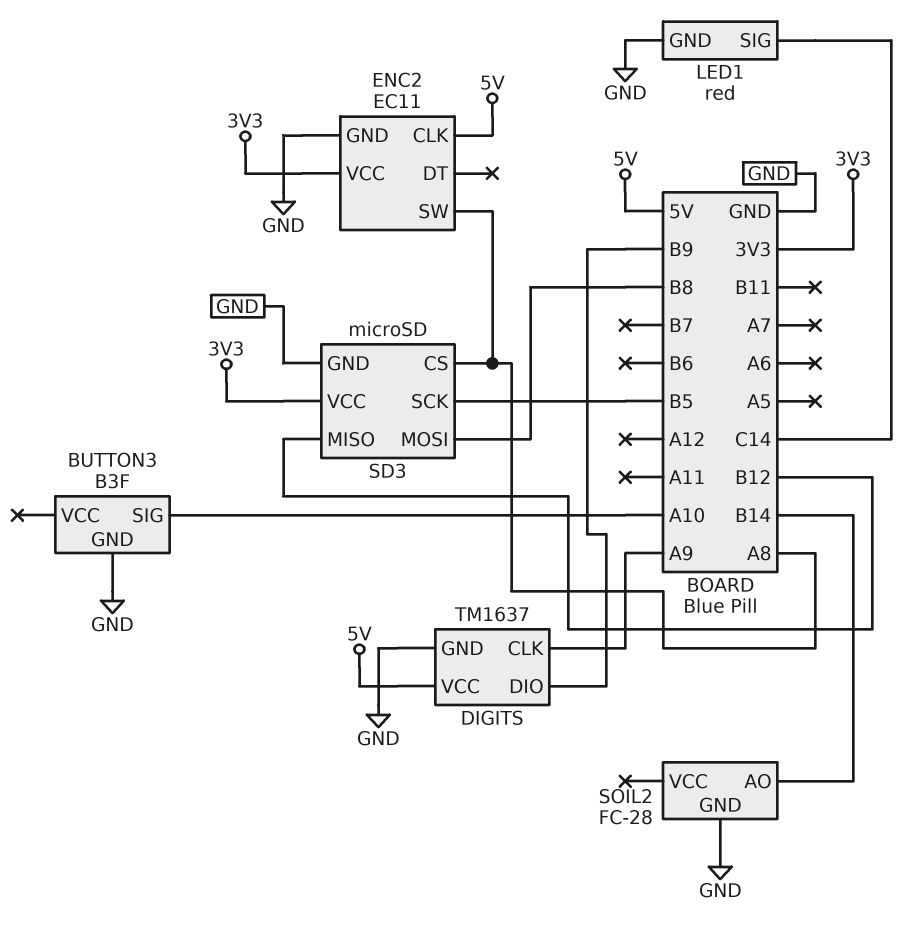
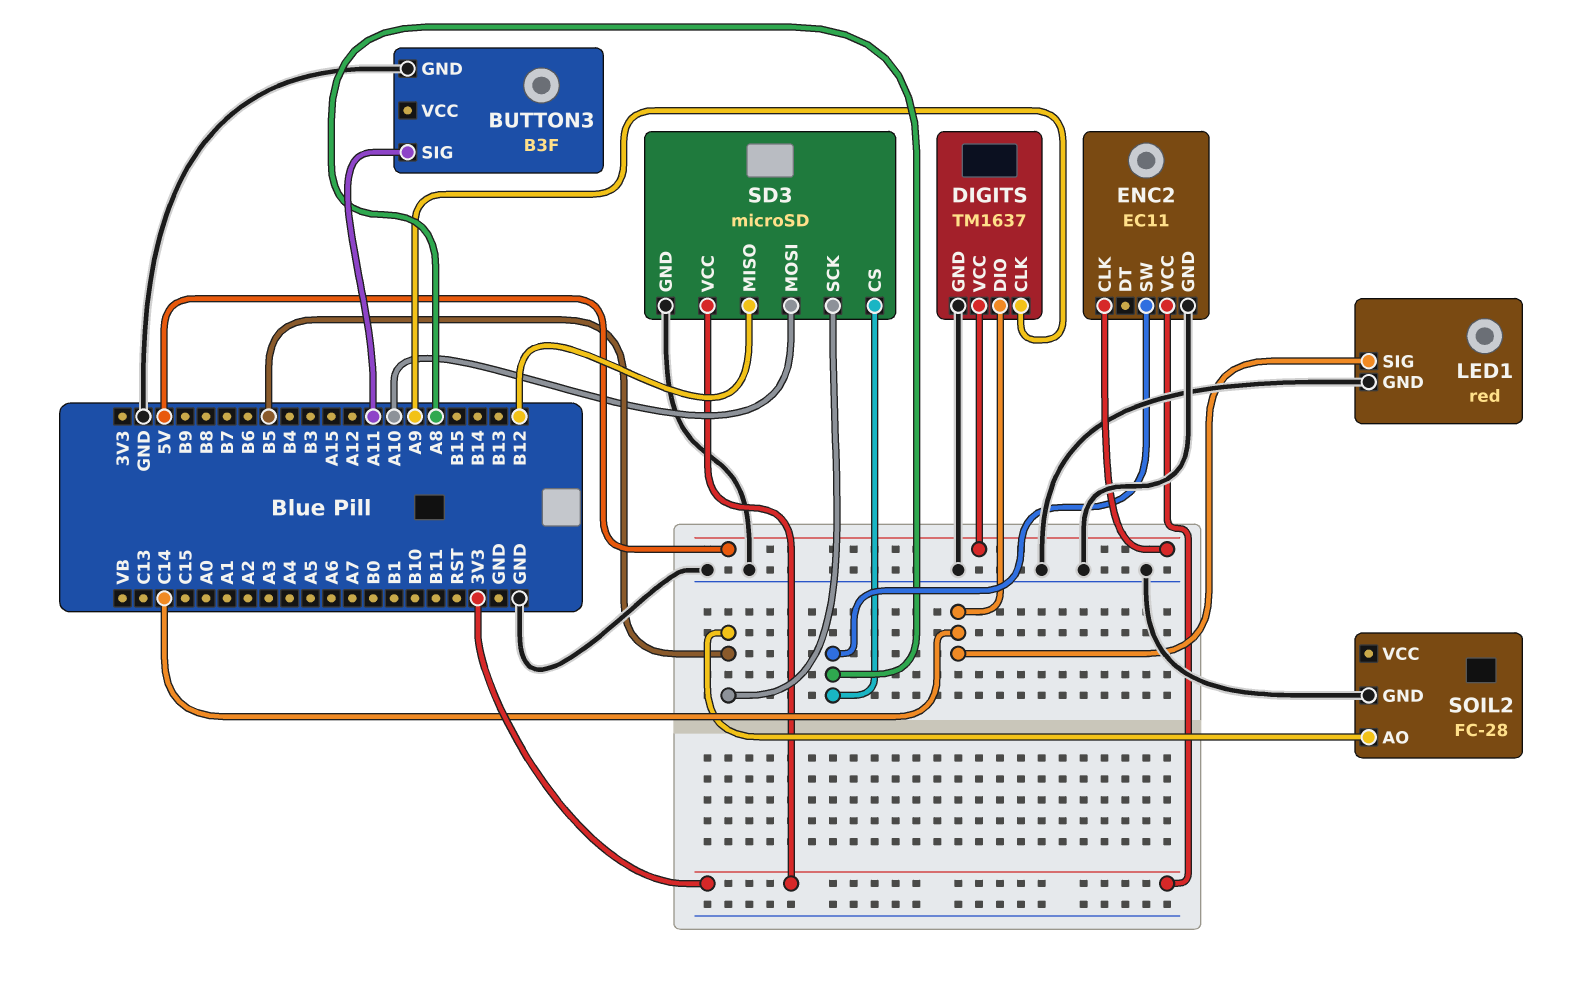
BUTTON3 pin SIG: A10 -> A11
DIGITS pin DIO: B9 -> C14
SD3 pin MOSI: B8 -> A10
SOIL2 pin AO: B14 -> B5

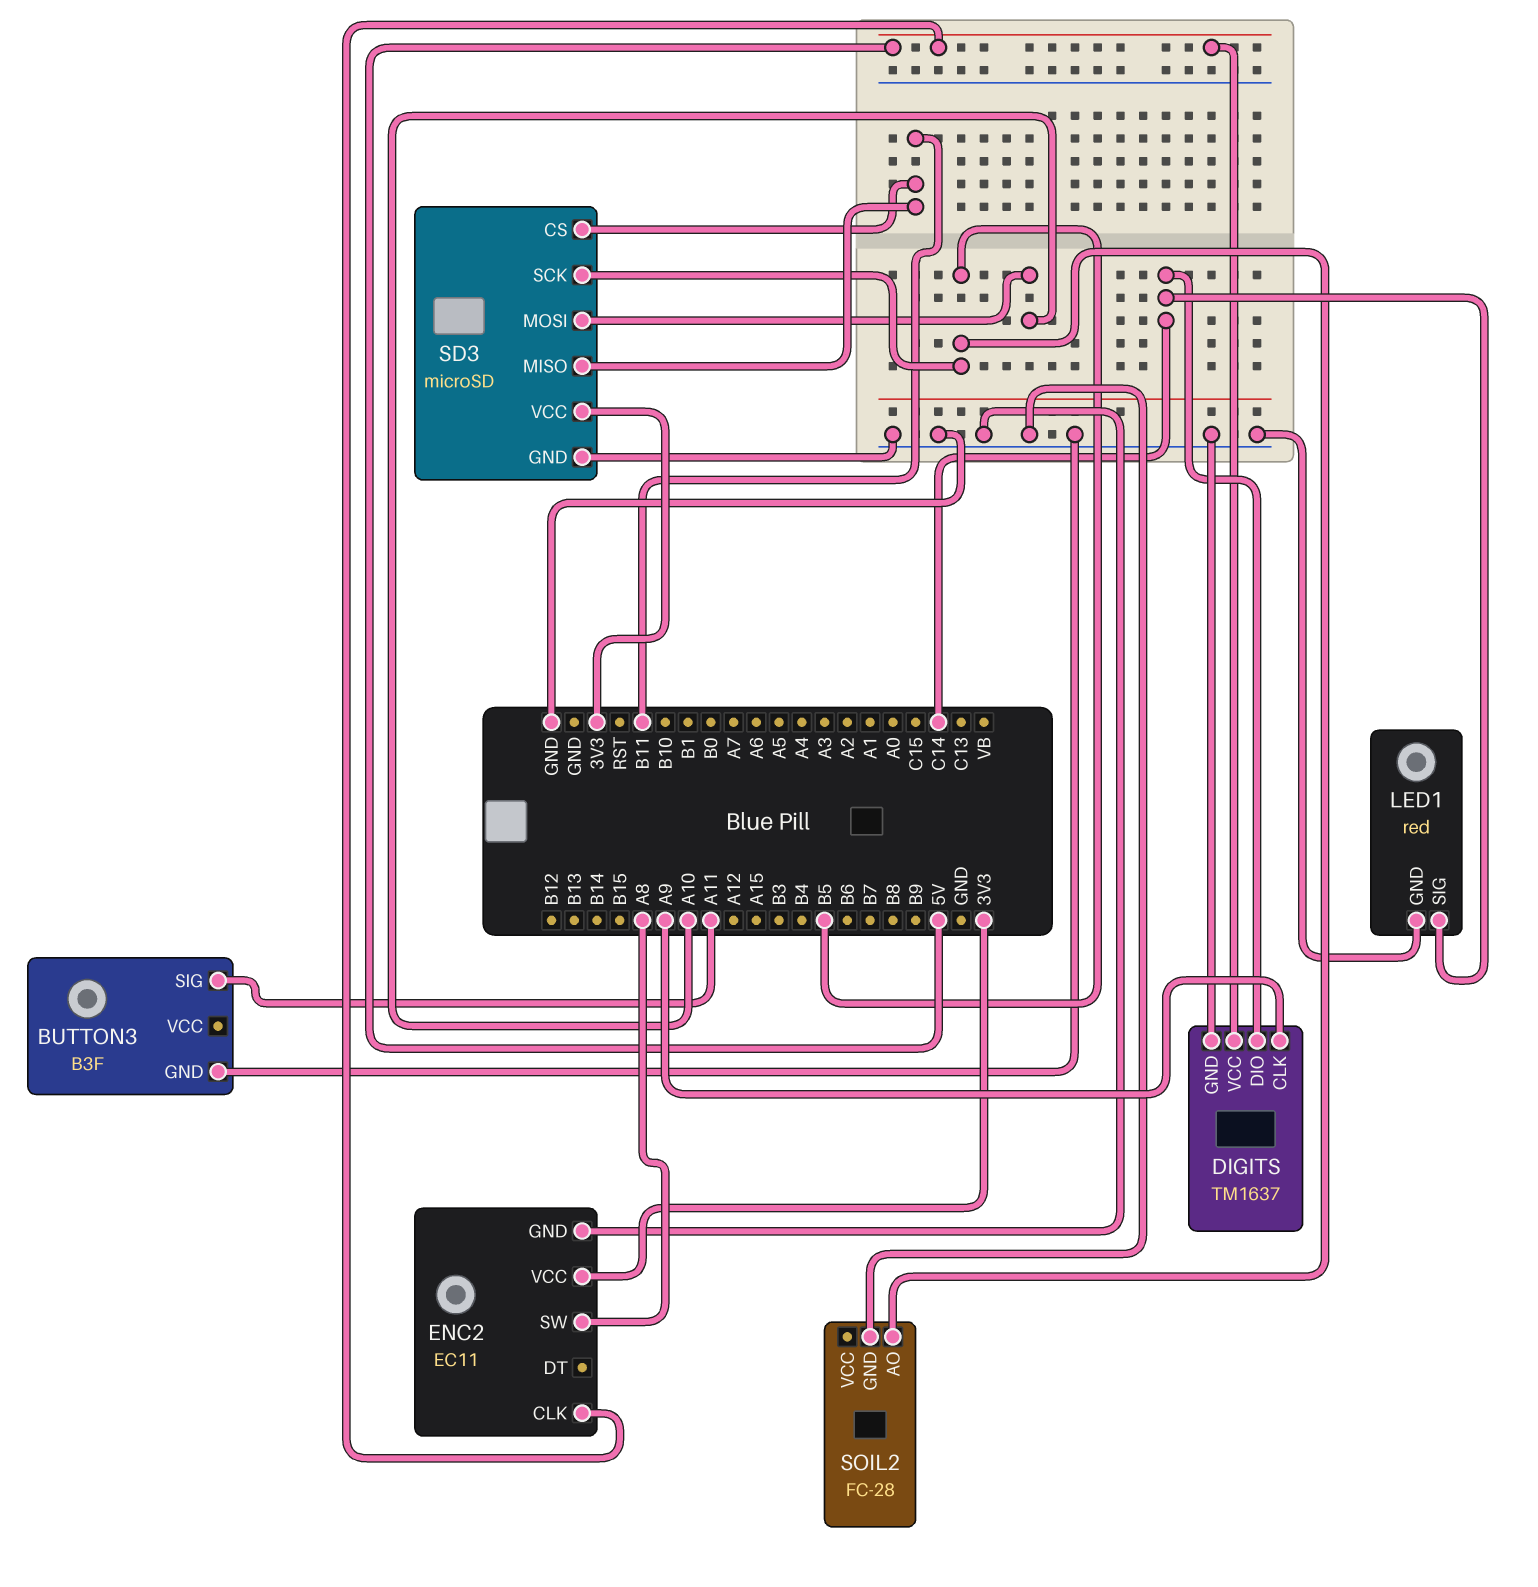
SD3 pin CS: A8 -> B11
SD3 pin MISO: B12 -> B11

